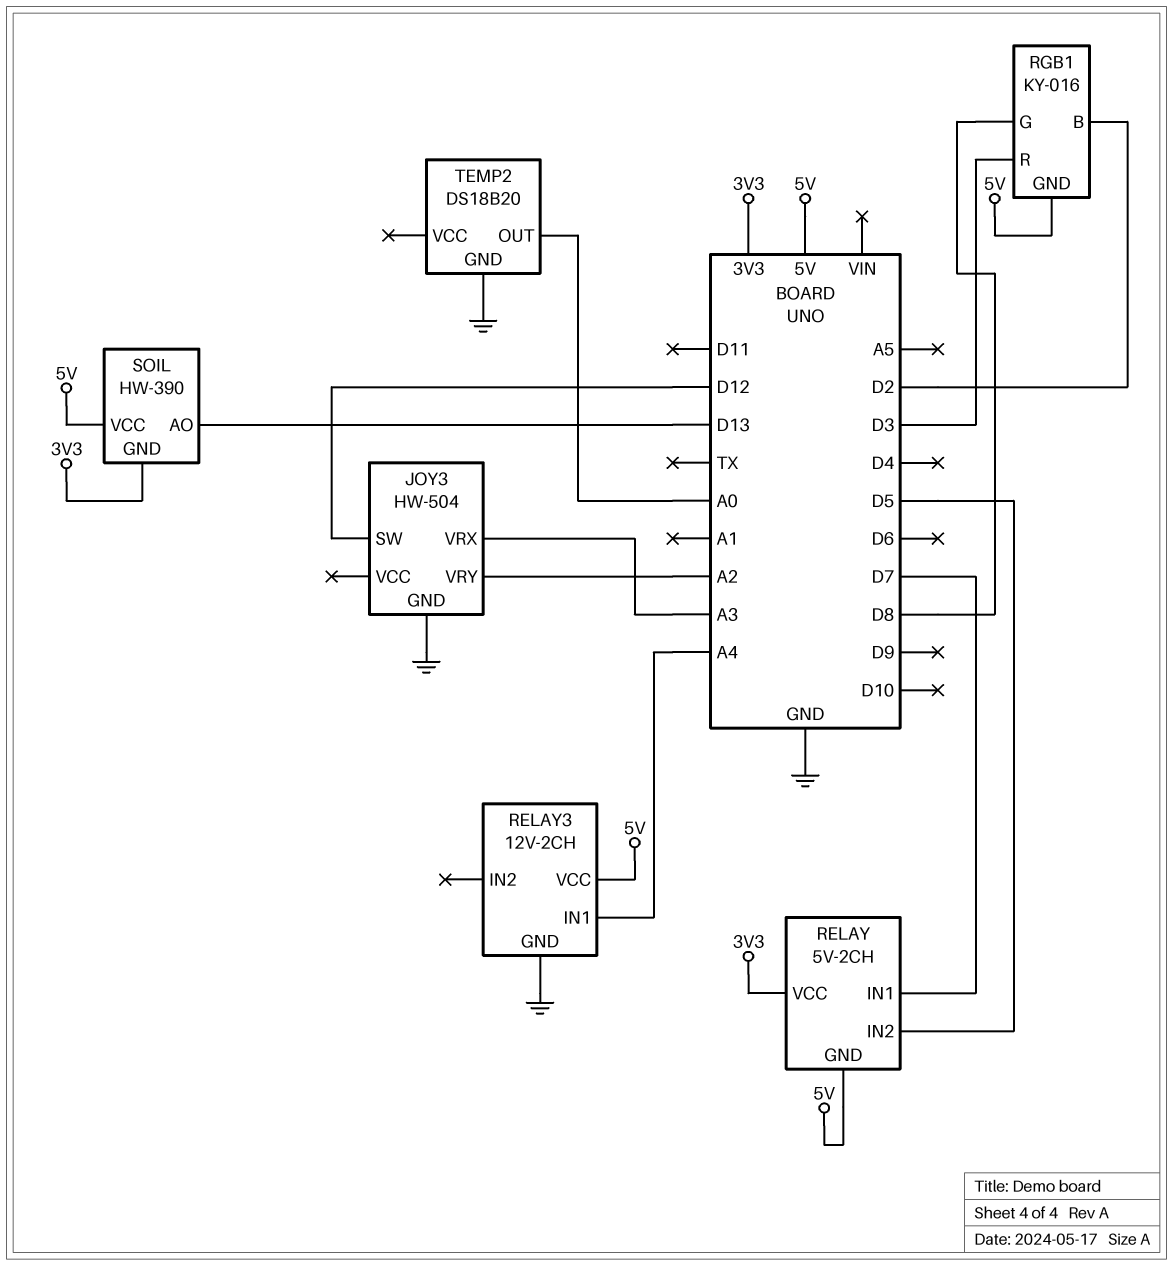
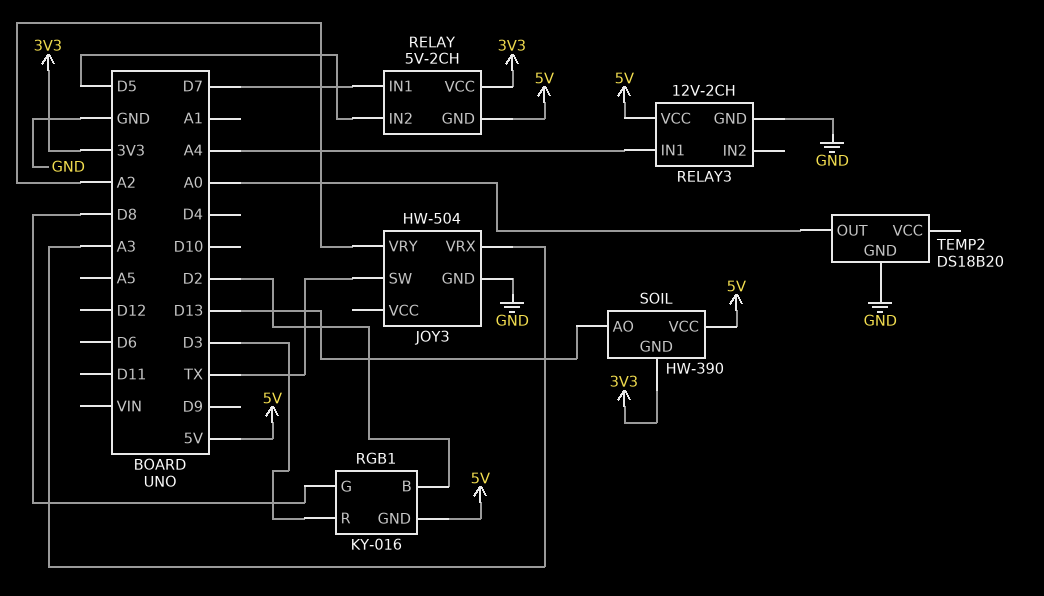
JOY3 pin SW: D12 -> TX

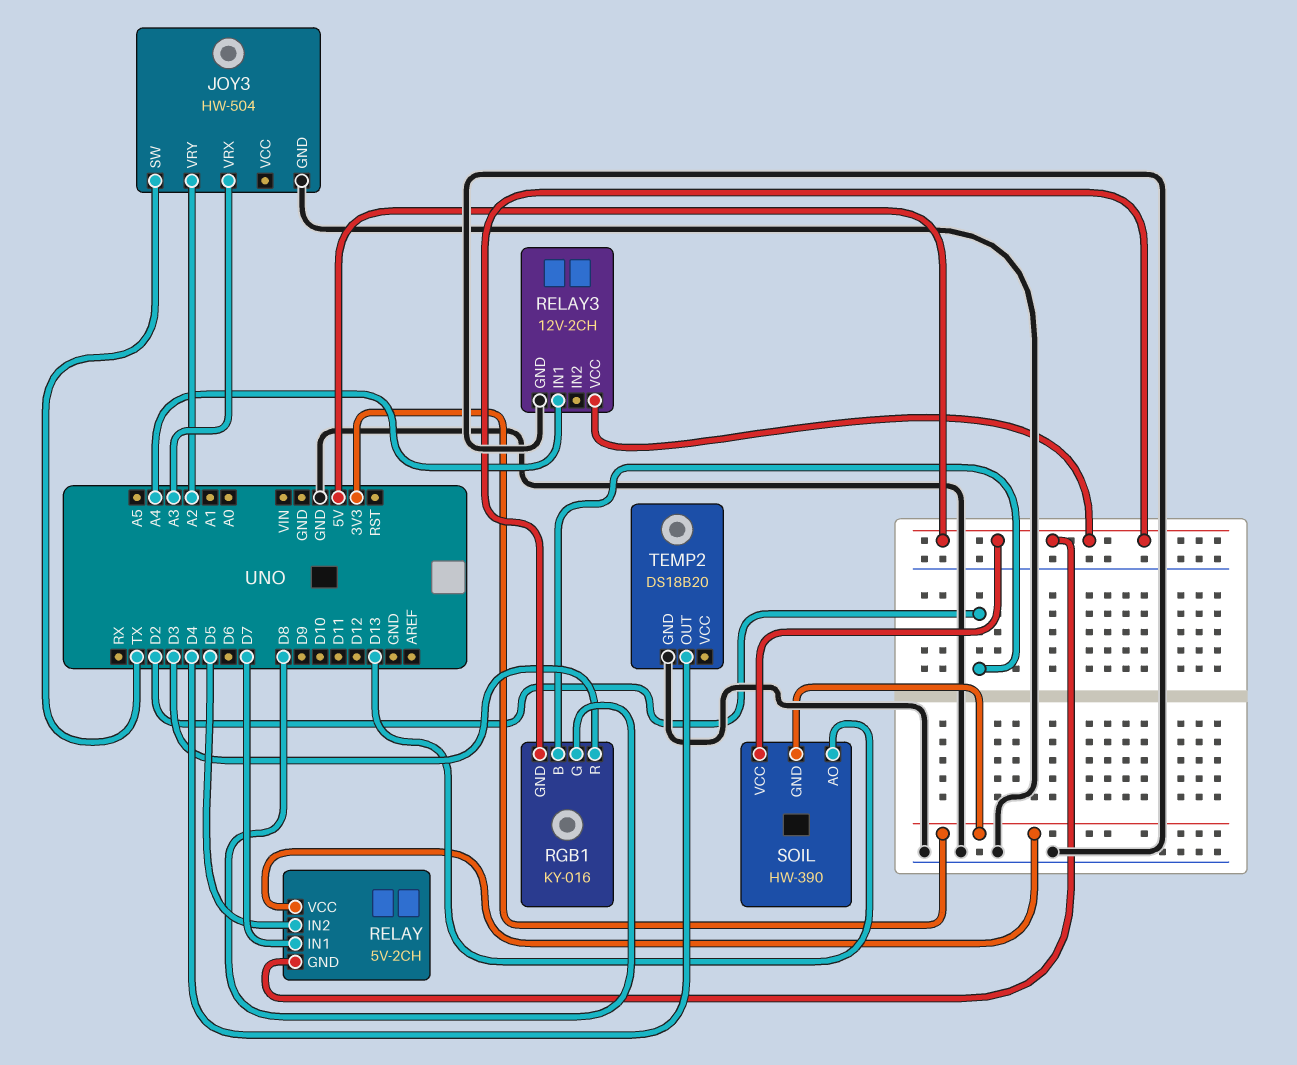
TEMP2 pin OUT: A0 -> D4

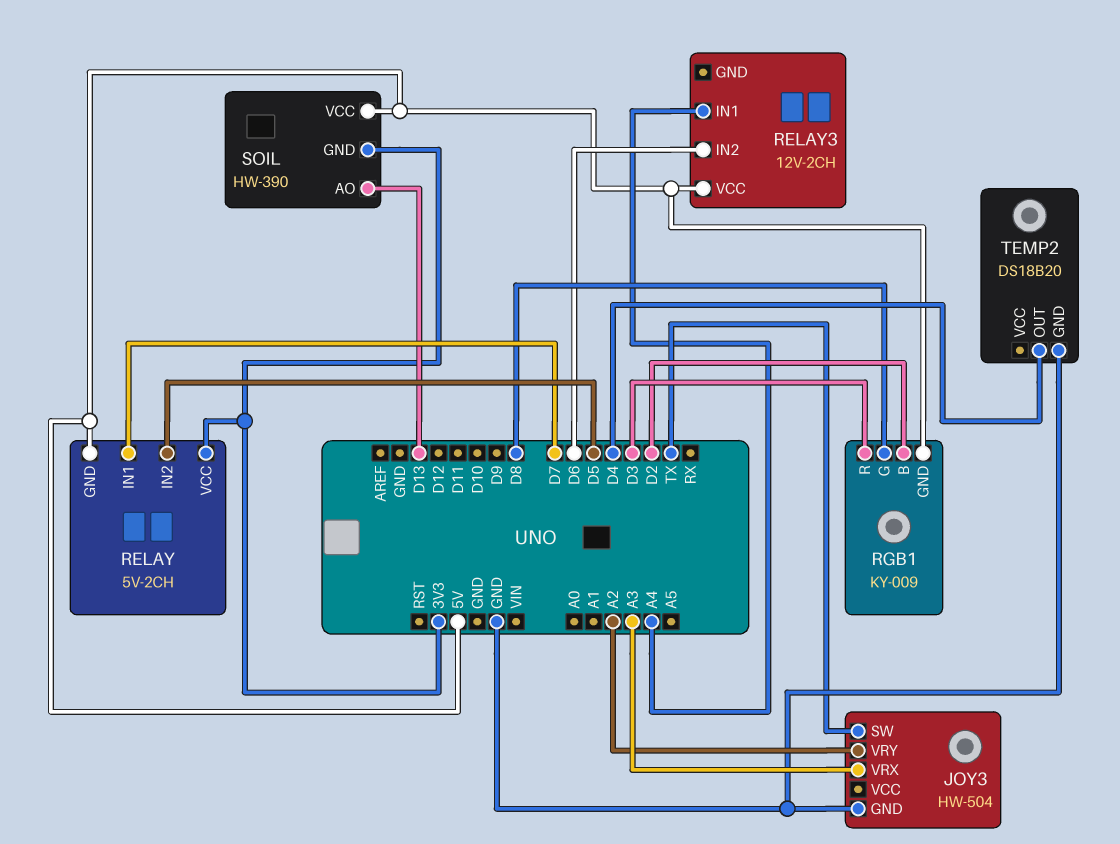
RELAY3 pin GND: GND -> none
RELAY3 pin IN2: none -> D6
RGB1: KY-016 -> KY-009

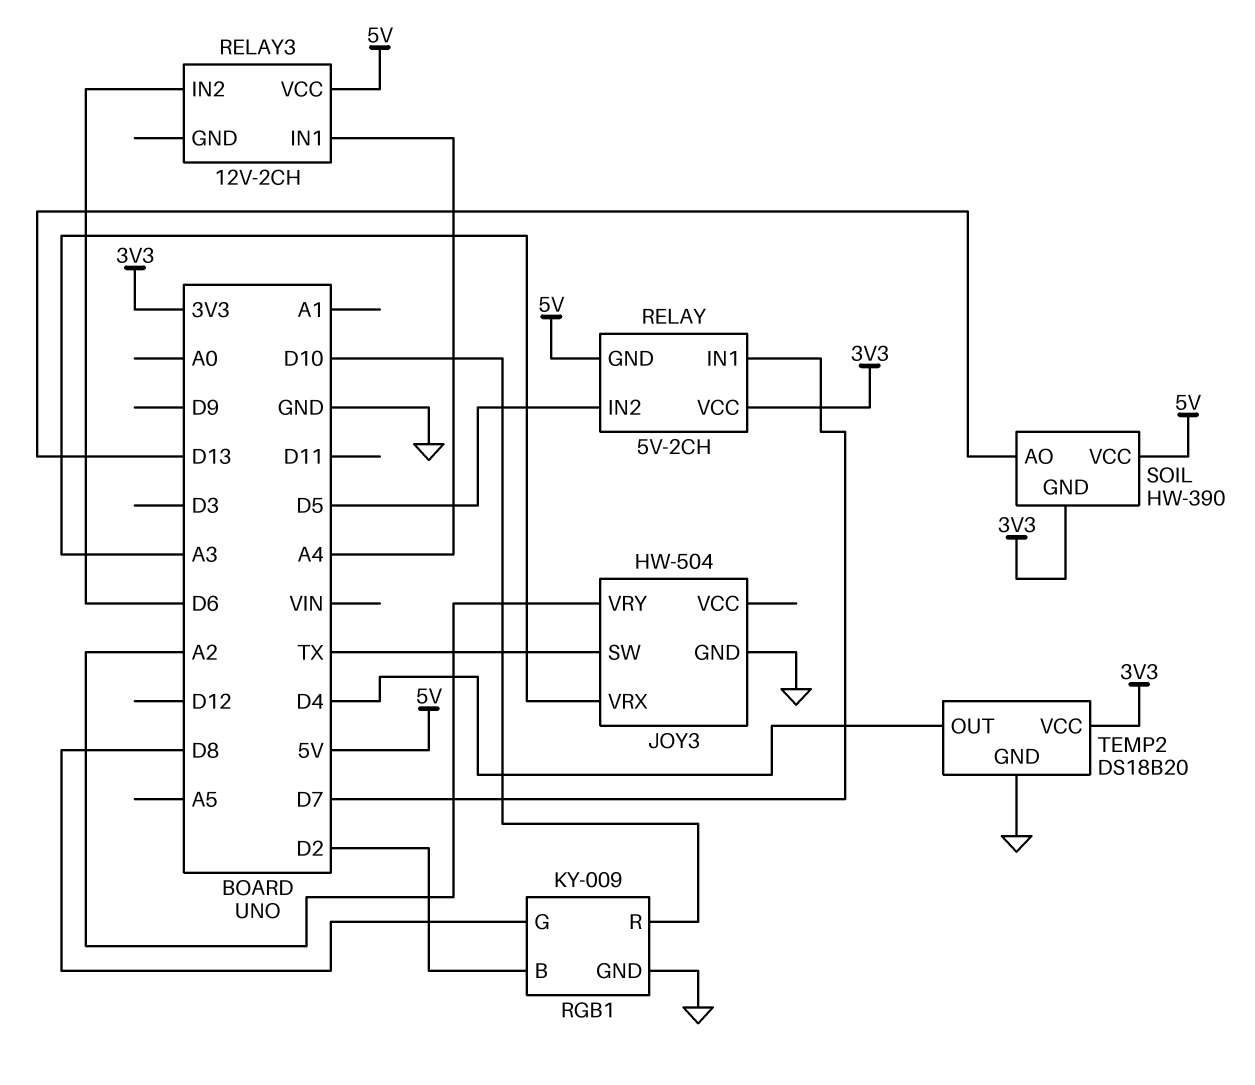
RGB1 pin GND: 5V -> GND
RGB1 pin R: D3 -> D10
TEMP2 pin VCC: none -> 3V3

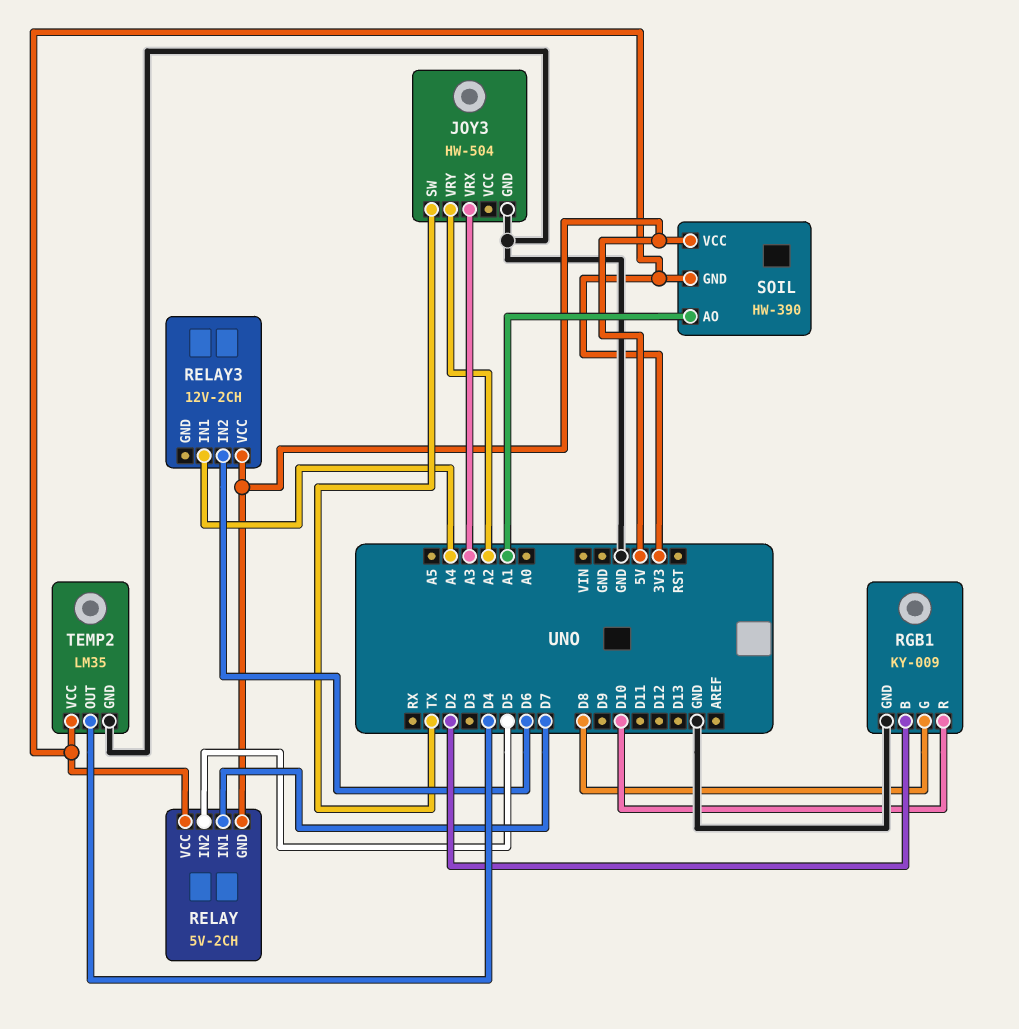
SOIL pin AO: D13 -> A1
TEMP2: DS18B20 -> LM35

